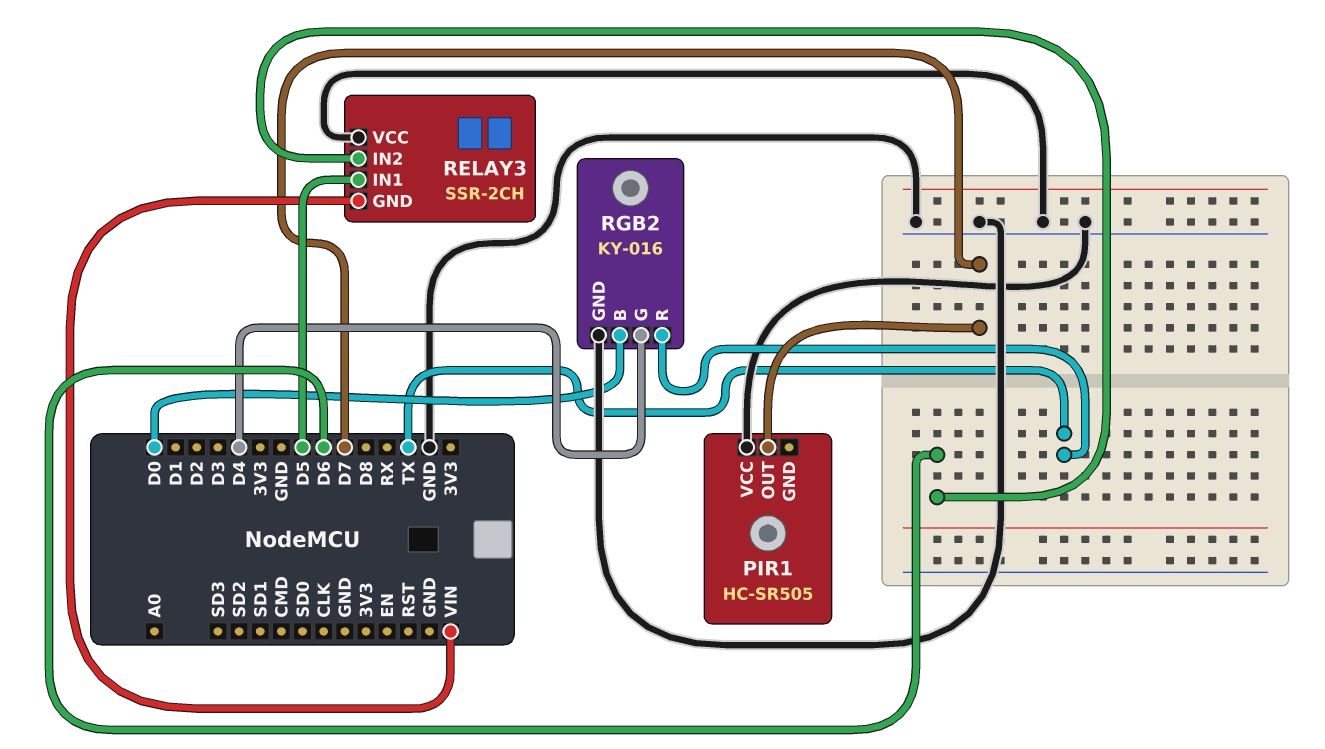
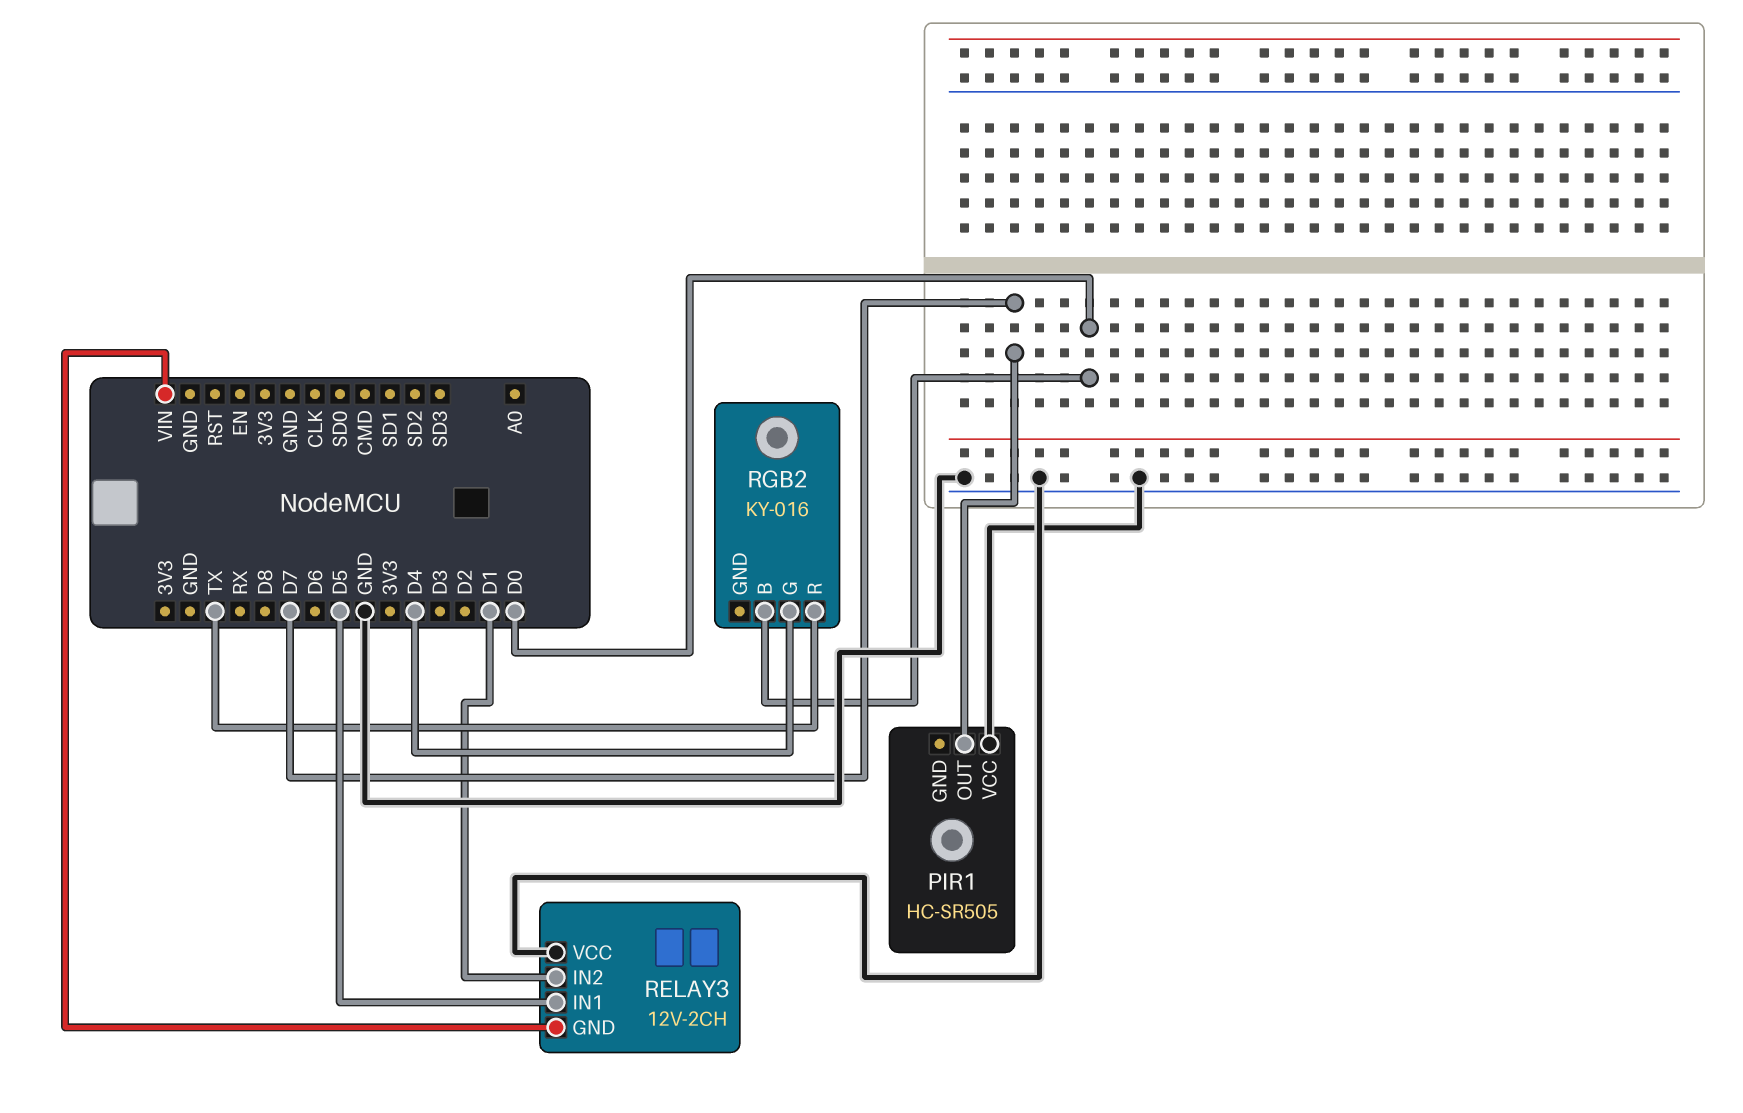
RELAY3: SSR-2CH -> 12V-2CH
RELAY3 pin IN2: D6 -> D1
RGB2 pin GND: GND -> none

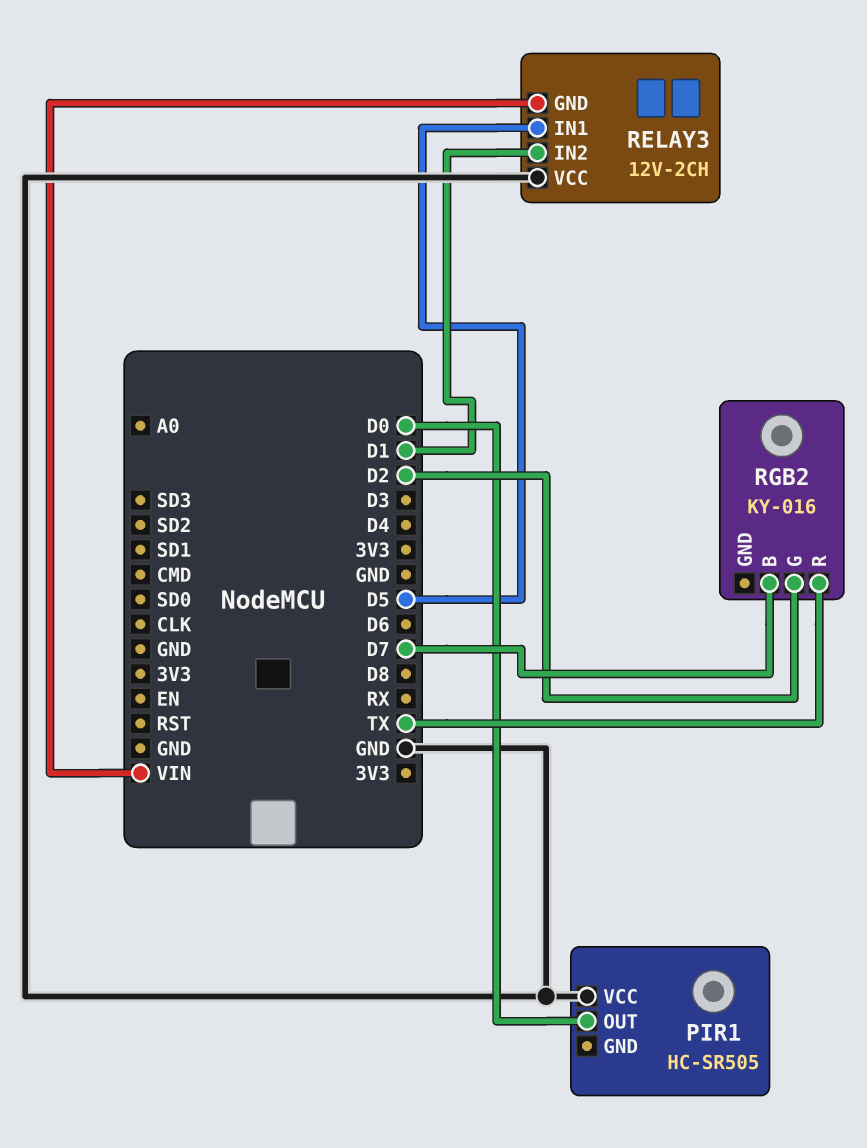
PIR1 pin OUT: D7 -> D0
RGB2 pin B: D0 -> D7
RGB2 pin G: D4 -> D2

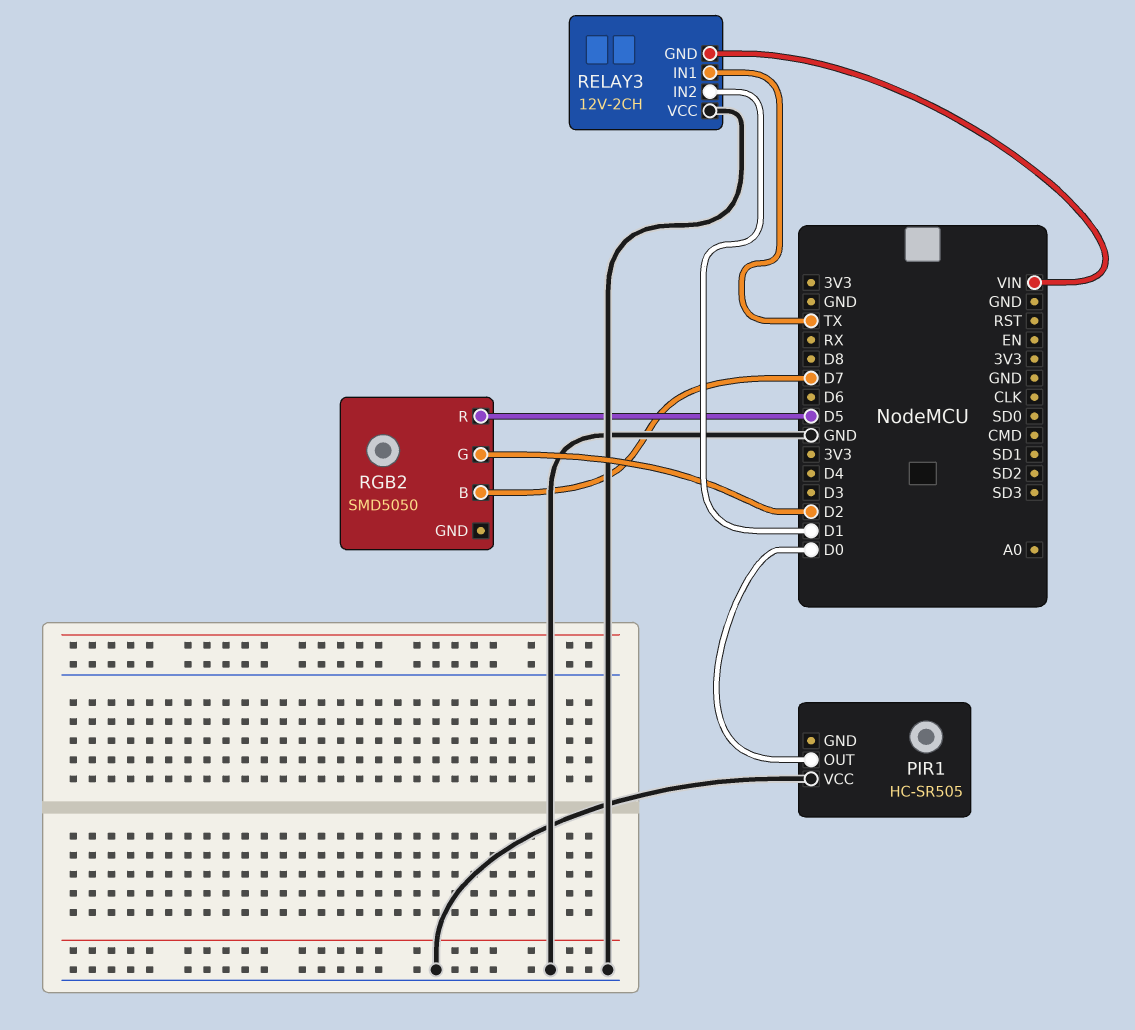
RELAY3 pin IN1: D5 -> TX
RGB2: KY-016 -> SMD5050
RGB2 pin R: TX -> D5

